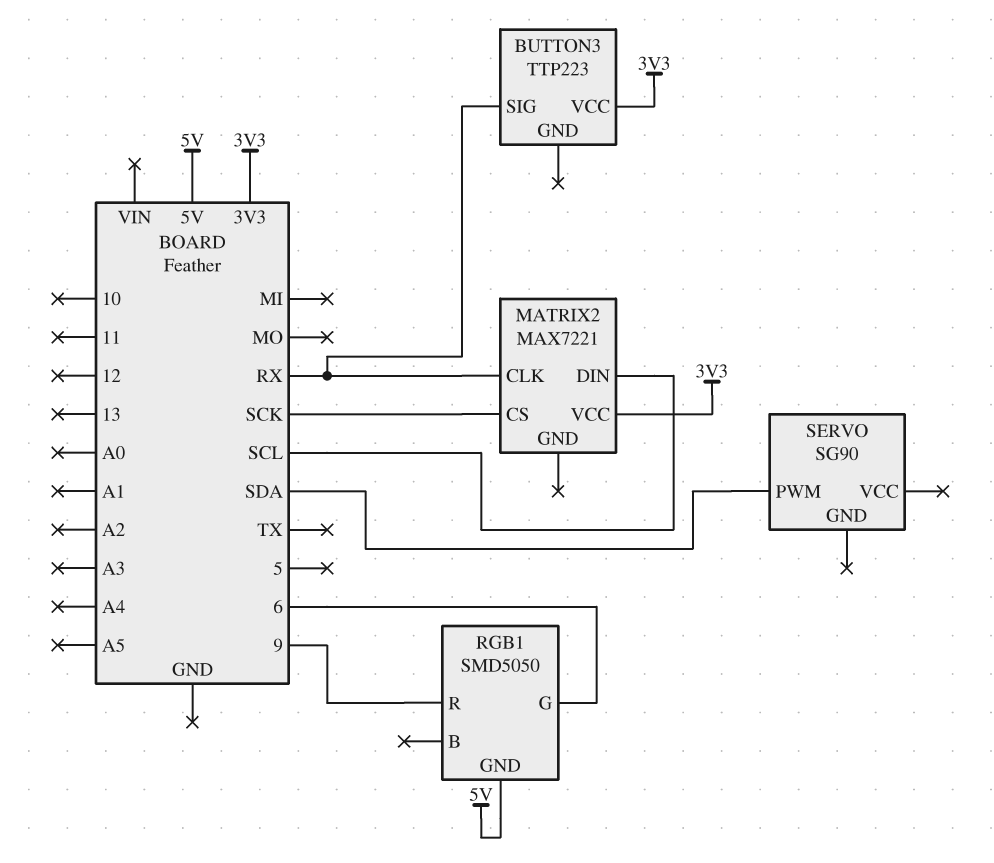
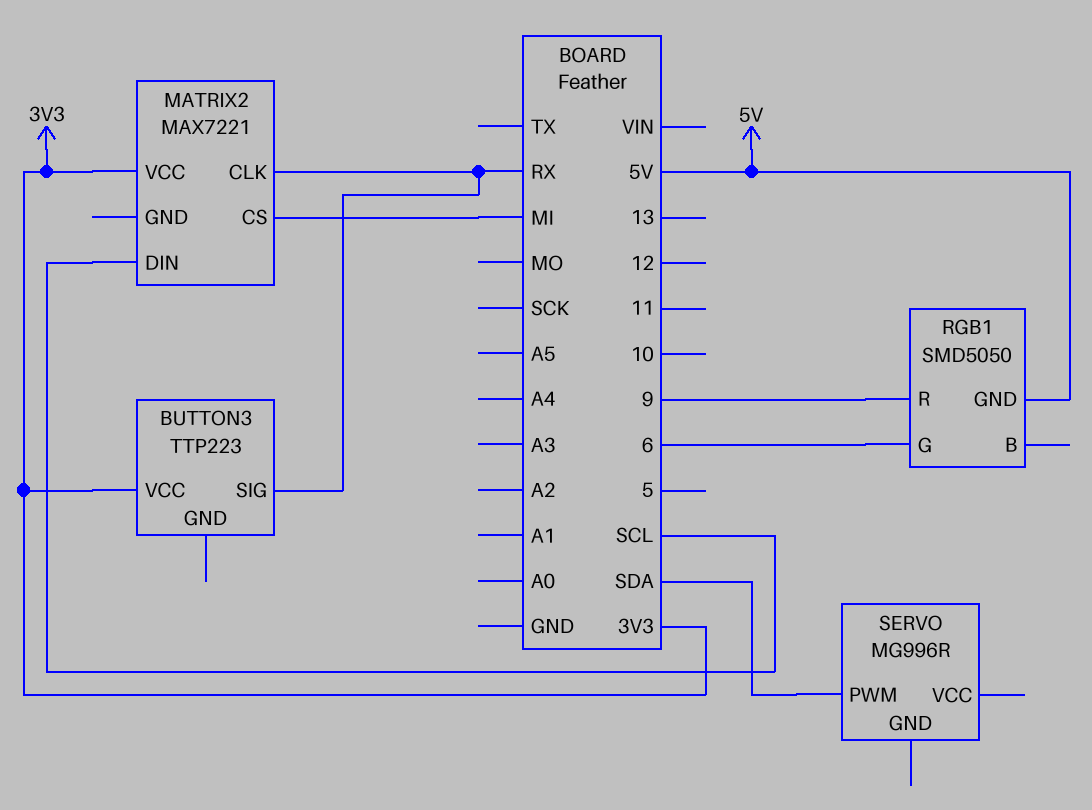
MATRIX2 pin CS: SCK -> MI
SERVO: SG90 -> MG996R

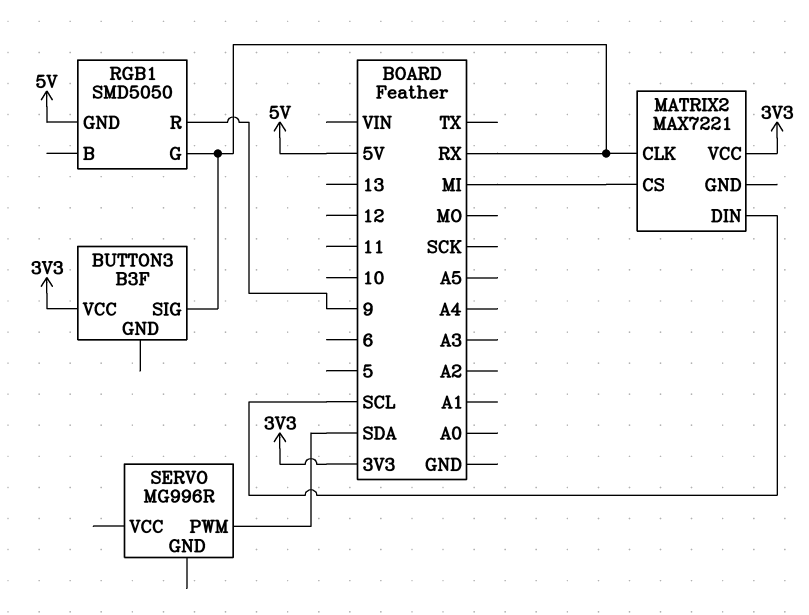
BUTTON3: TTP223 -> B3F
RGB1 pin G: 6 -> RX

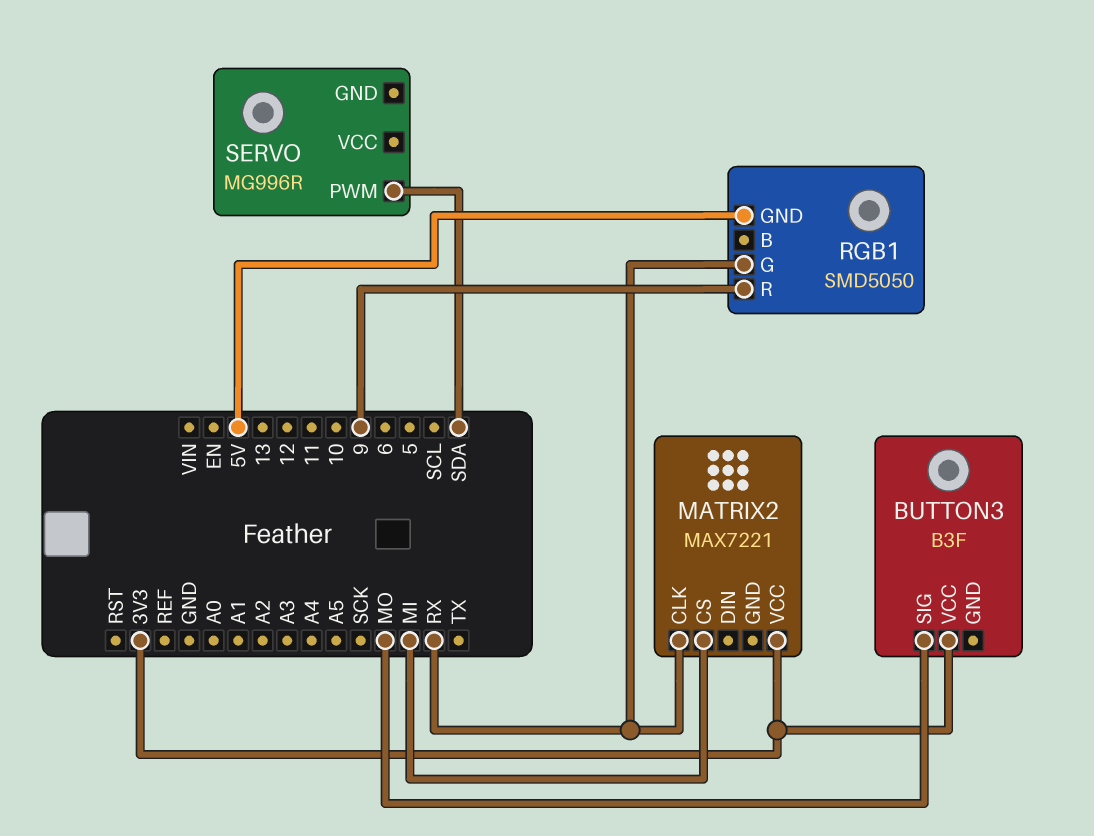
BUTTON3 pin SIG: RX -> MO
MATRIX2 pin DIN: SCL -> none

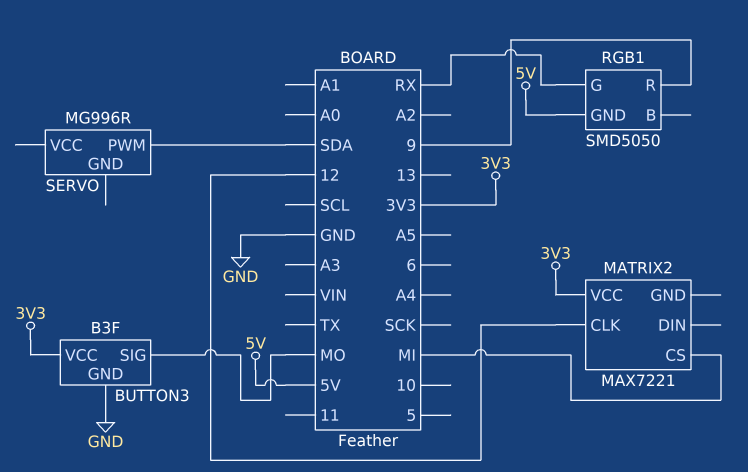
BUTTON3 pin GND: none -> GND
MATRIX2 pin CLK: RX -> 12

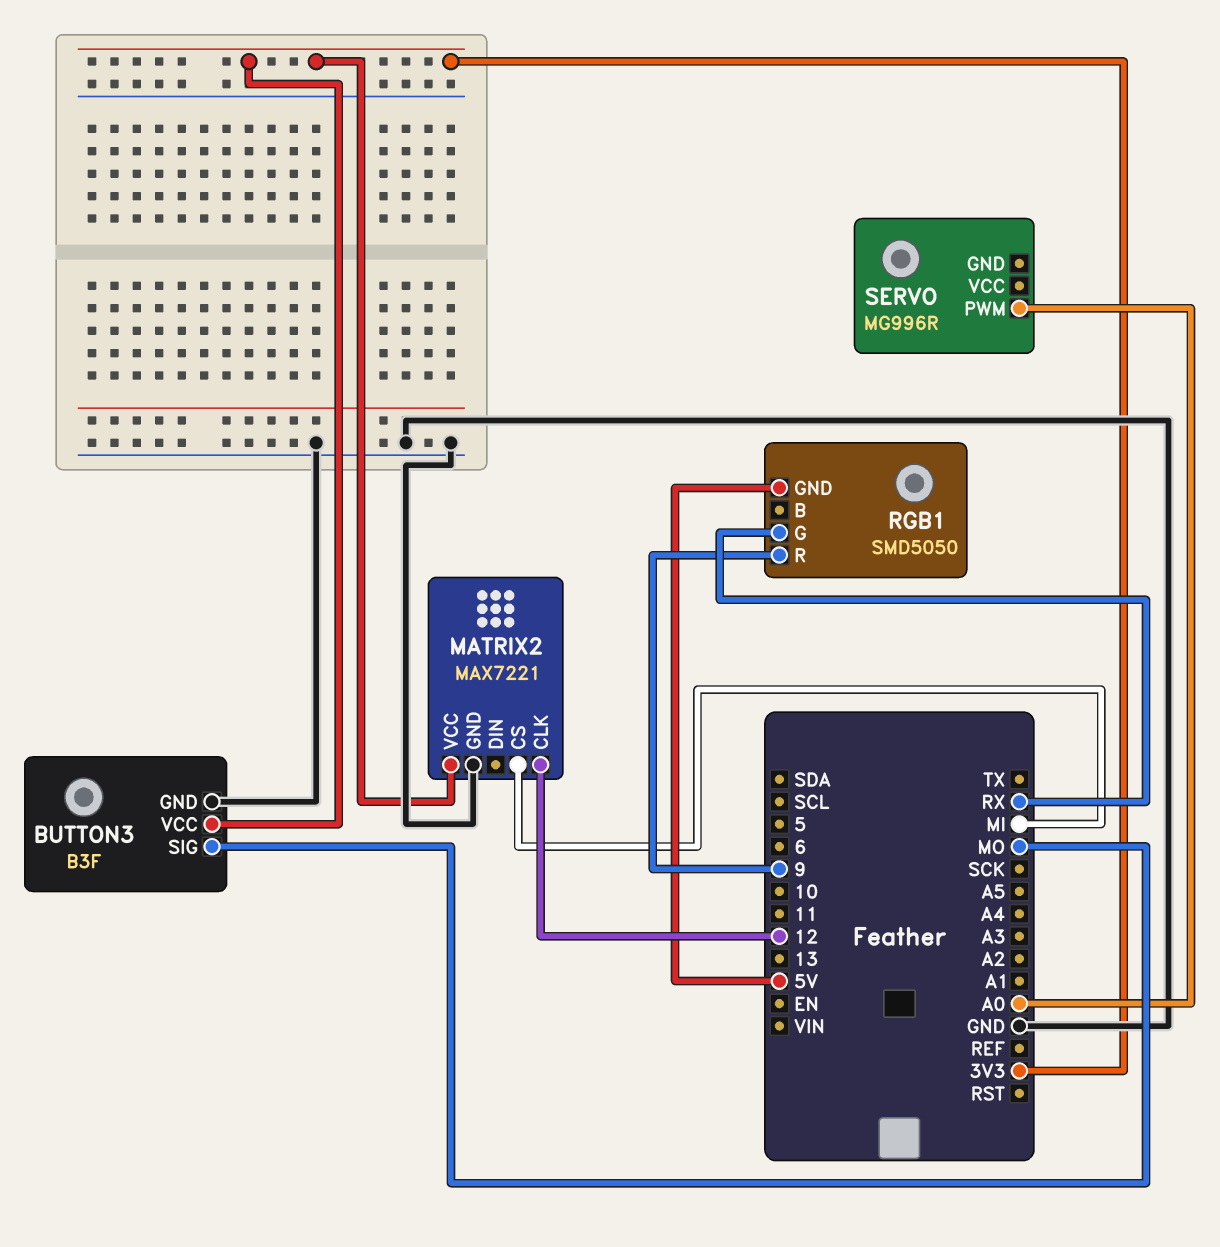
MATRIX2 pin GND: none -> GND
SERVO pin PWM: SDA -> A0

